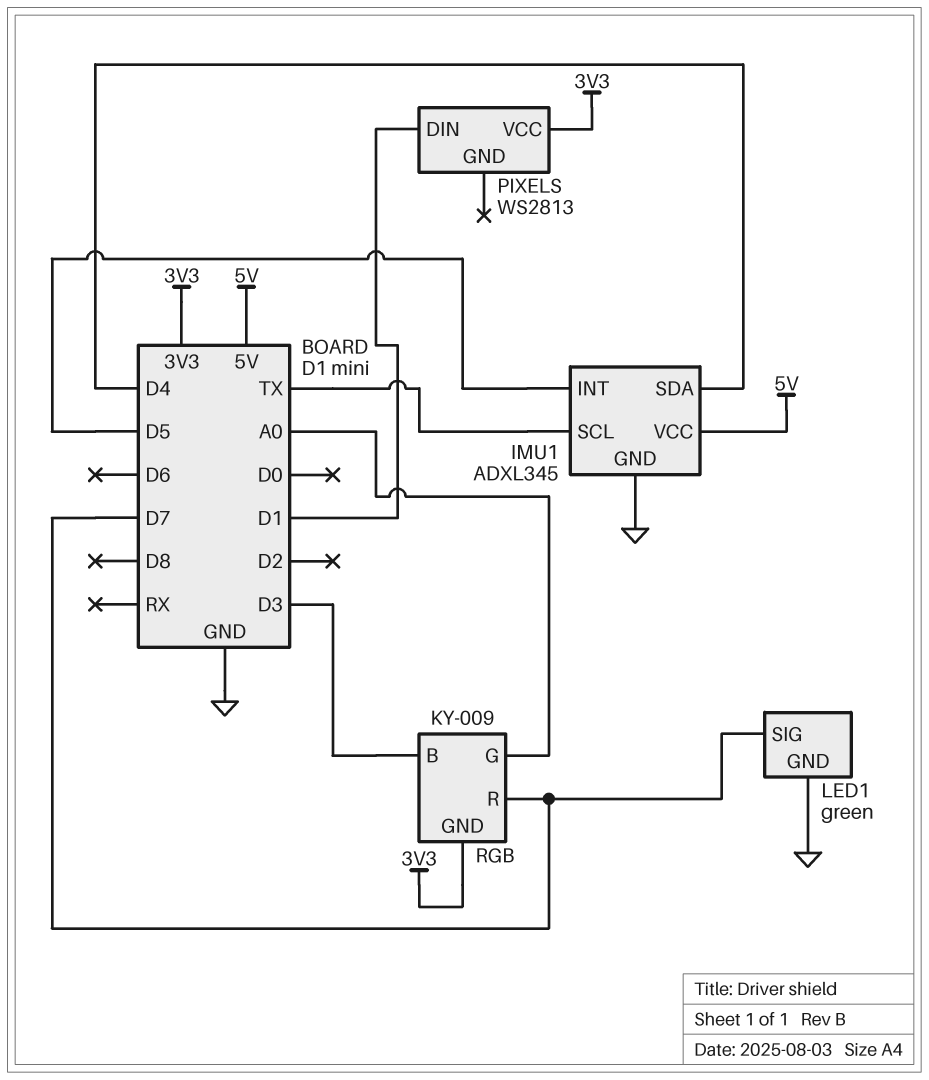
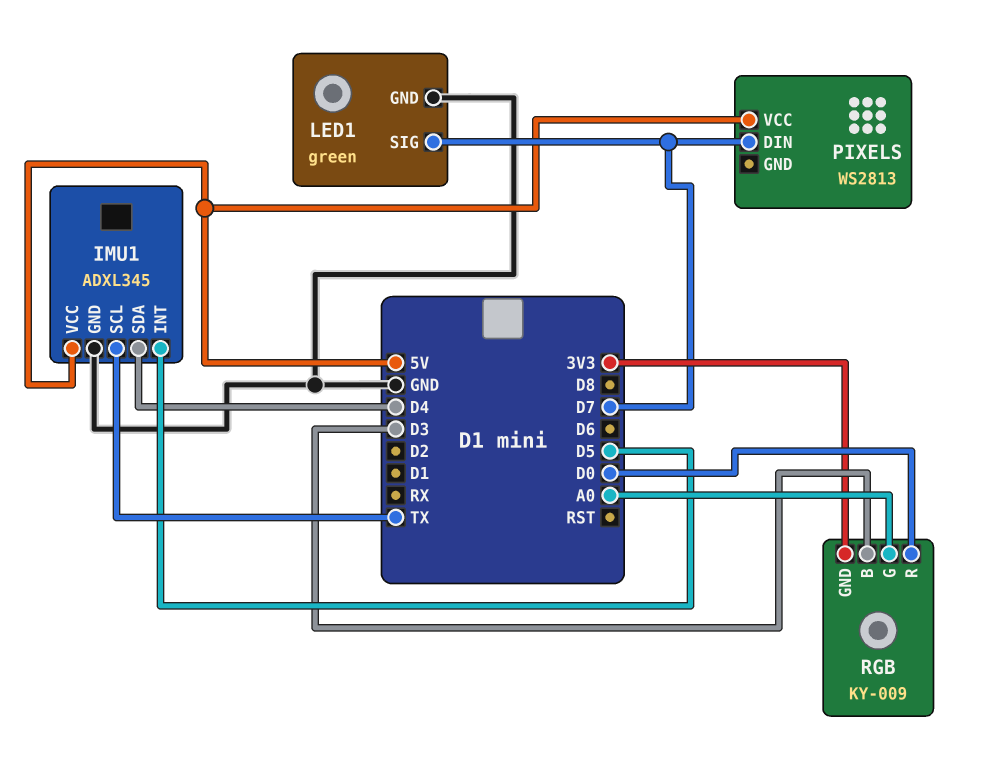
PIXELS pin DIN: D1 -> D7
PIXELS pin VCC: 3V3 -> 5V
RGB pin R: D7 -> D0

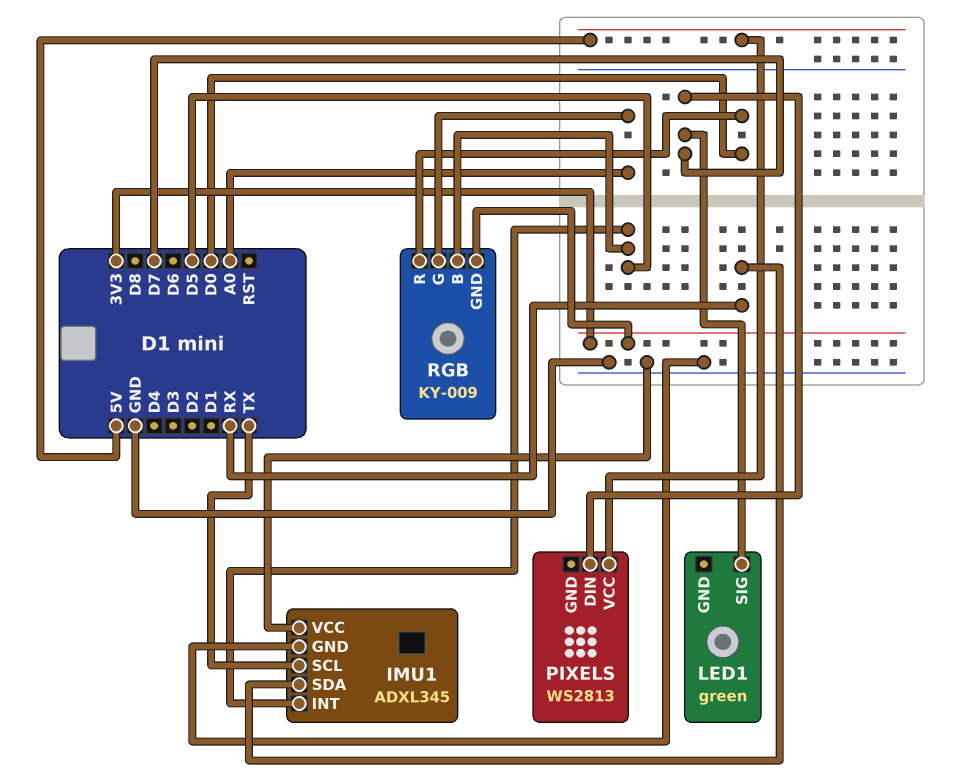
IMU1 pin SDA: D4 -> RX
IMU1 pin VCC: 5V -> GND
LED1 pin GND: GND -> none
RGB pin B: D3 -> D5

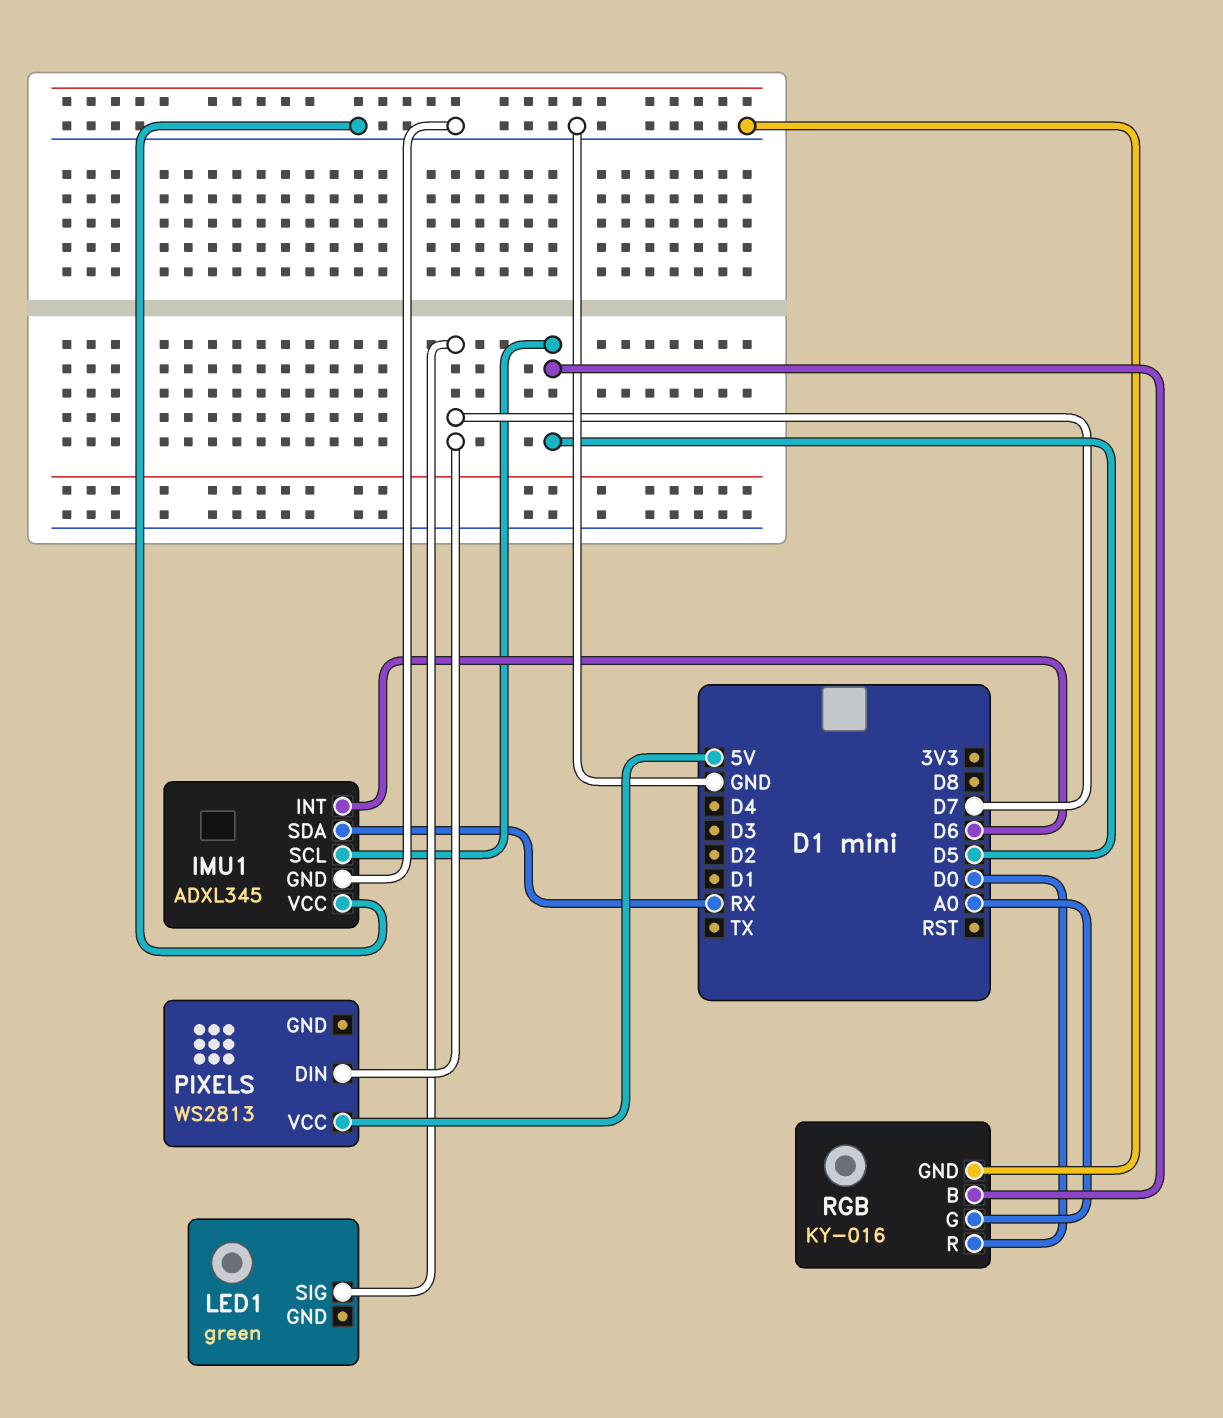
IMU1 pin INT: D5 -> D6
IMU1 pin SCL: TX -> D5
RGB: KY-009 -> KY-016
RGB pin GND: 3V3 -> GND

